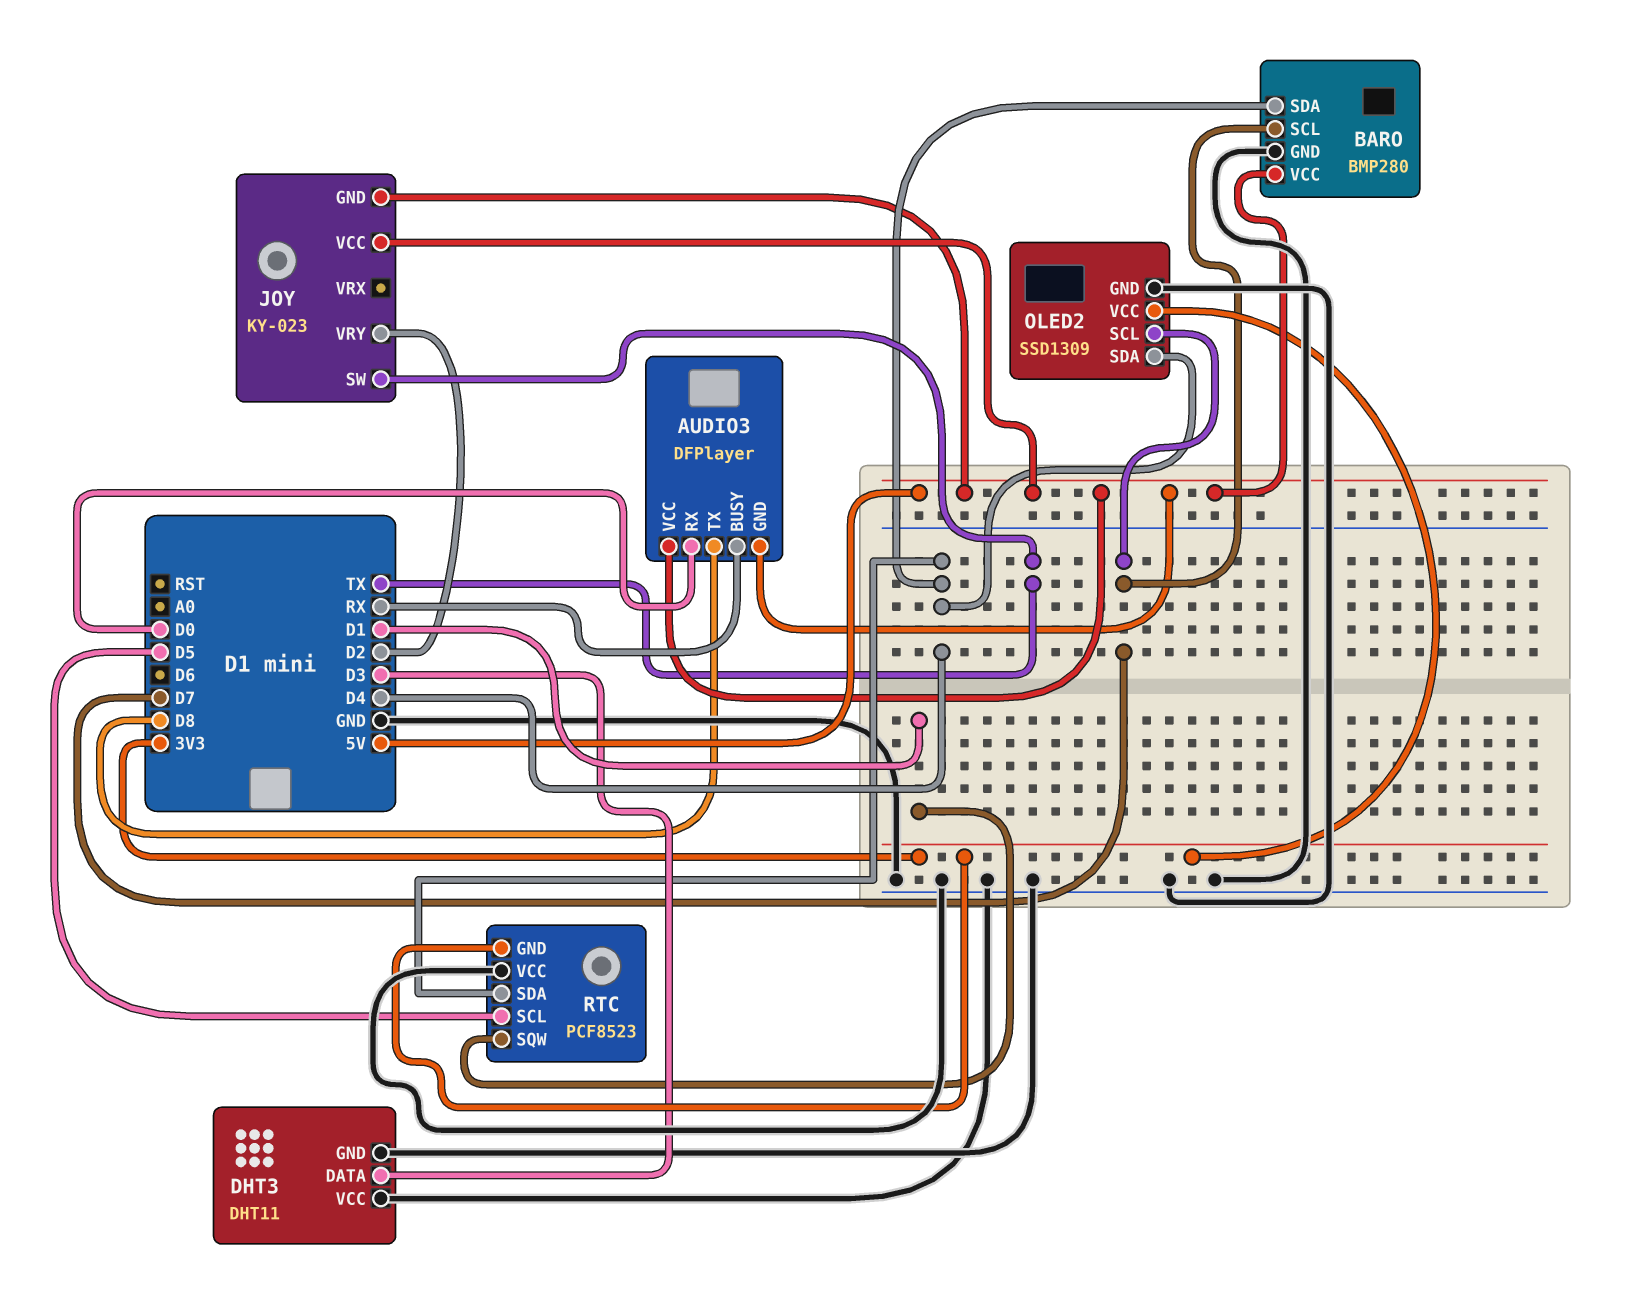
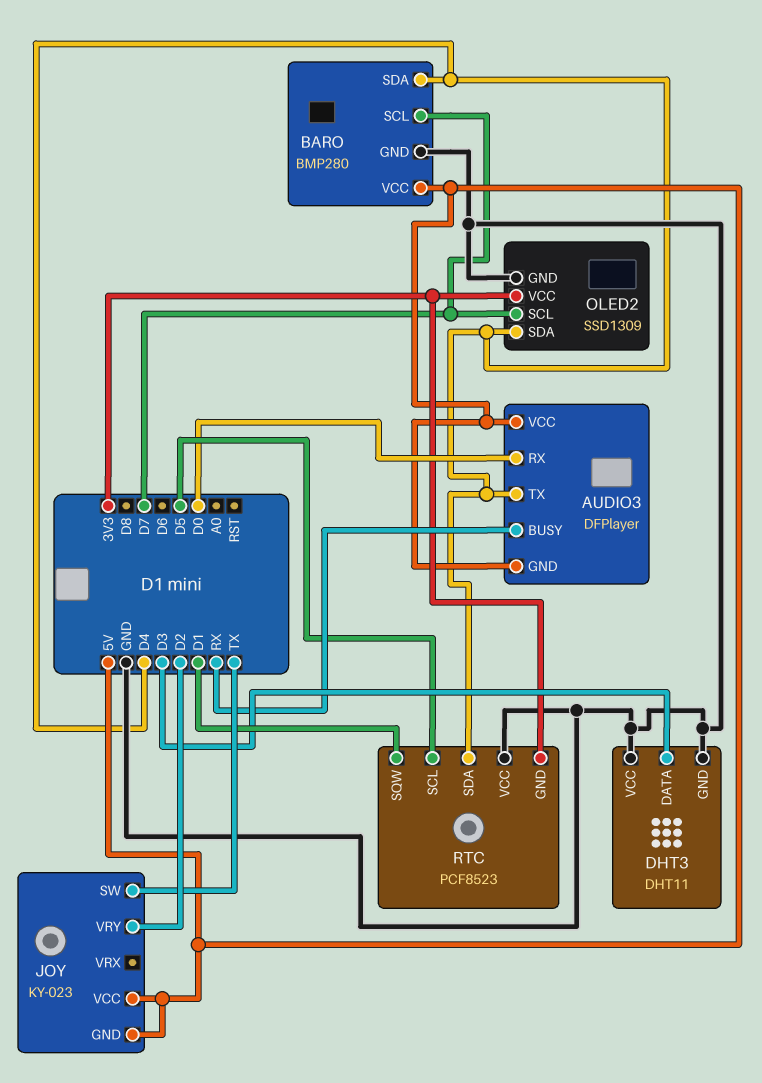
AUDIO3 pin TX: D8 -> D4

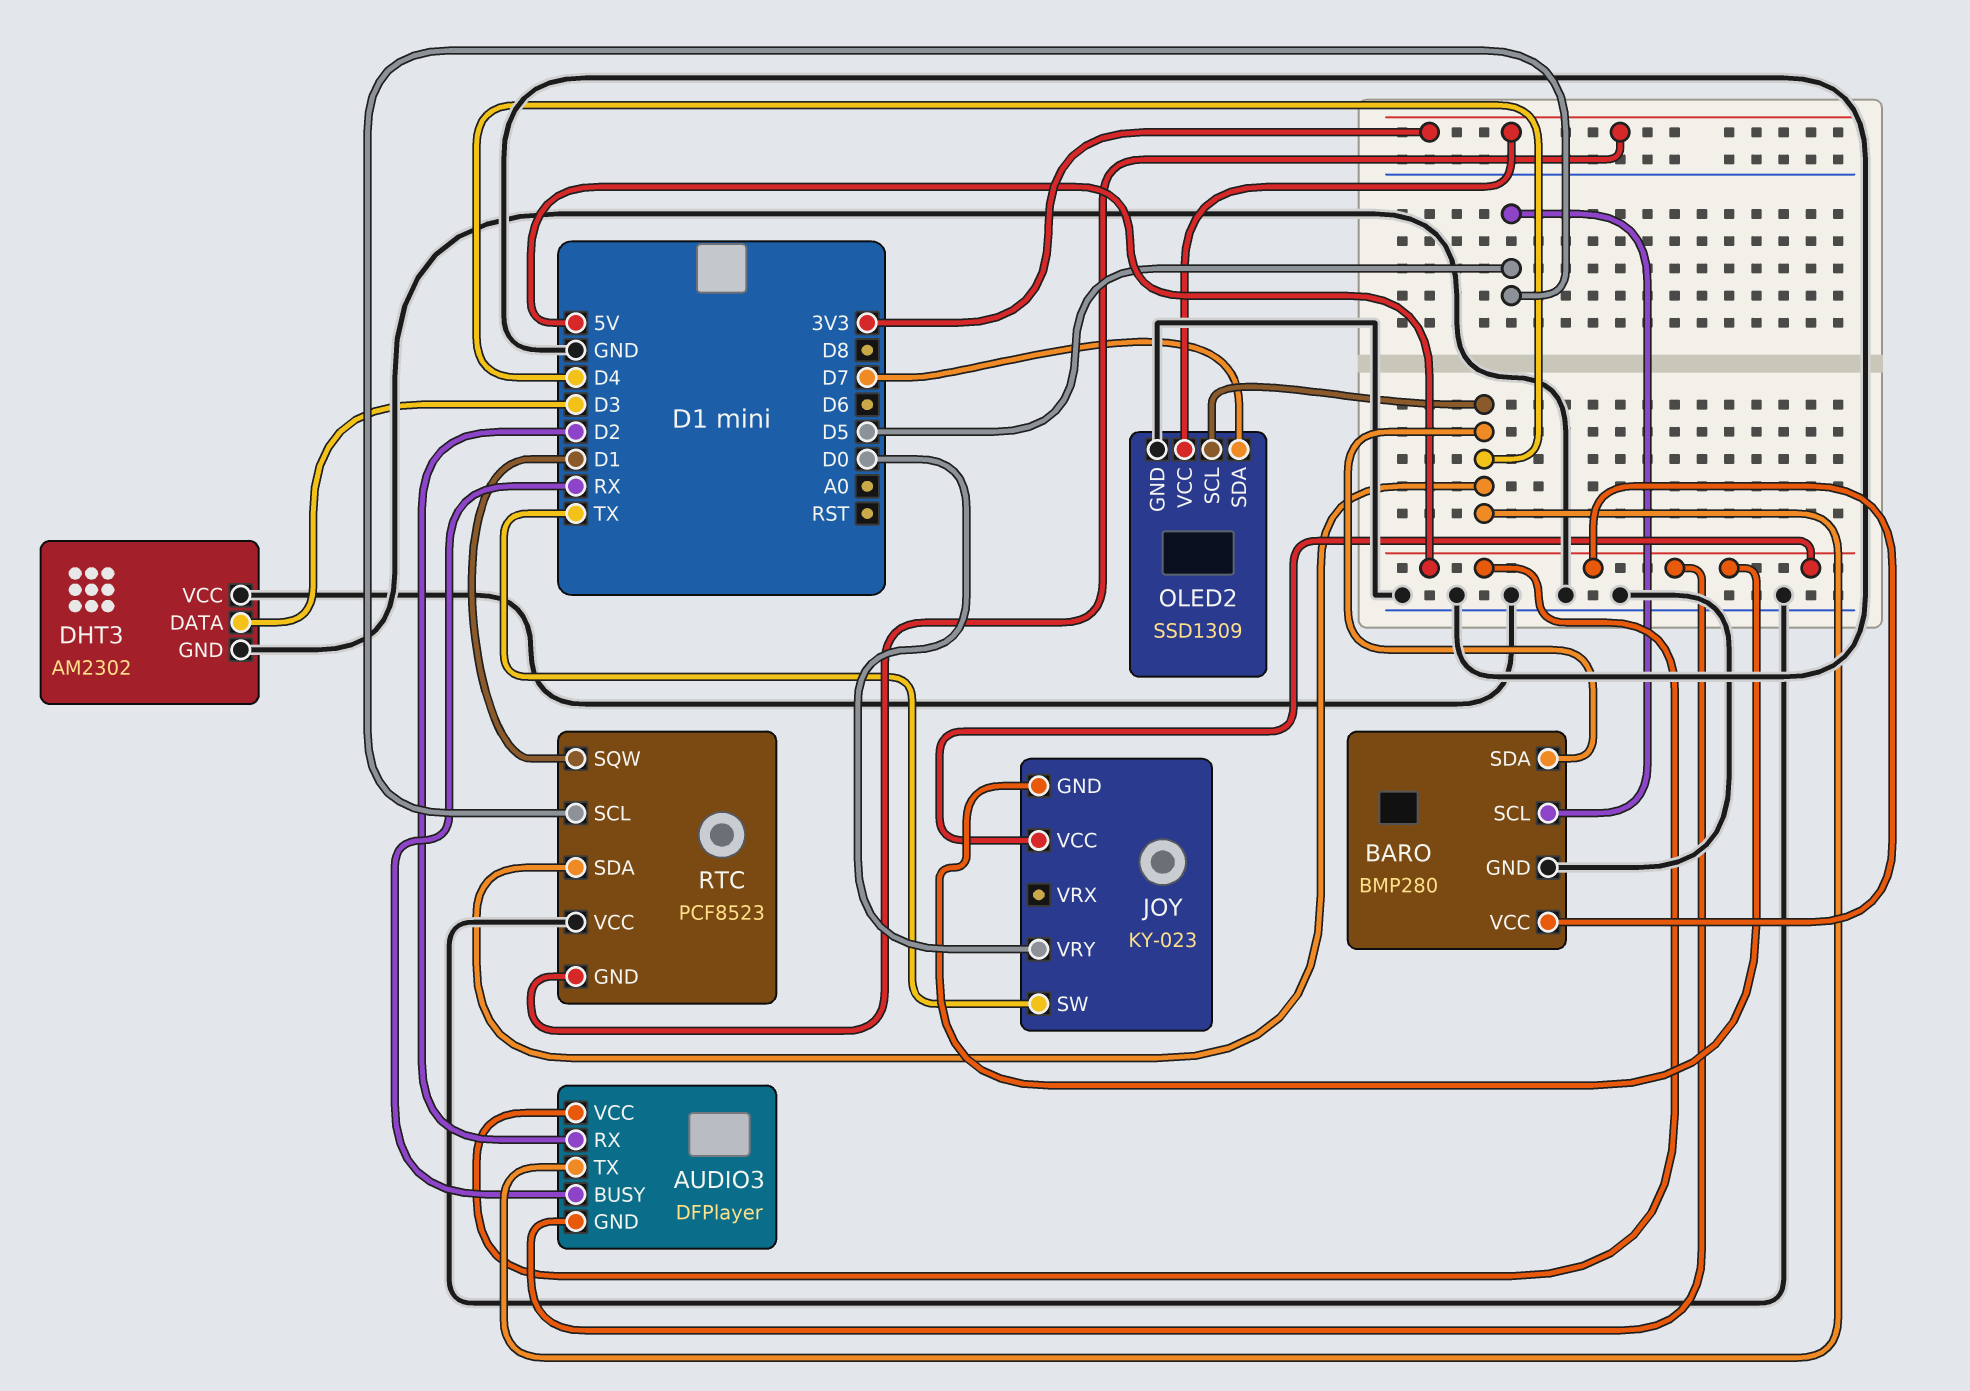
AUDIO3 pin RX: D0 -> D2
BARO pin SCL: D7 -> D5
DHT3: DHT11 -> AM2302
JOY pin VRY: D2 -> D0
OLED2 pin SCL: D7 -> D4
OLED2 pin SDA: D4 -> D7

